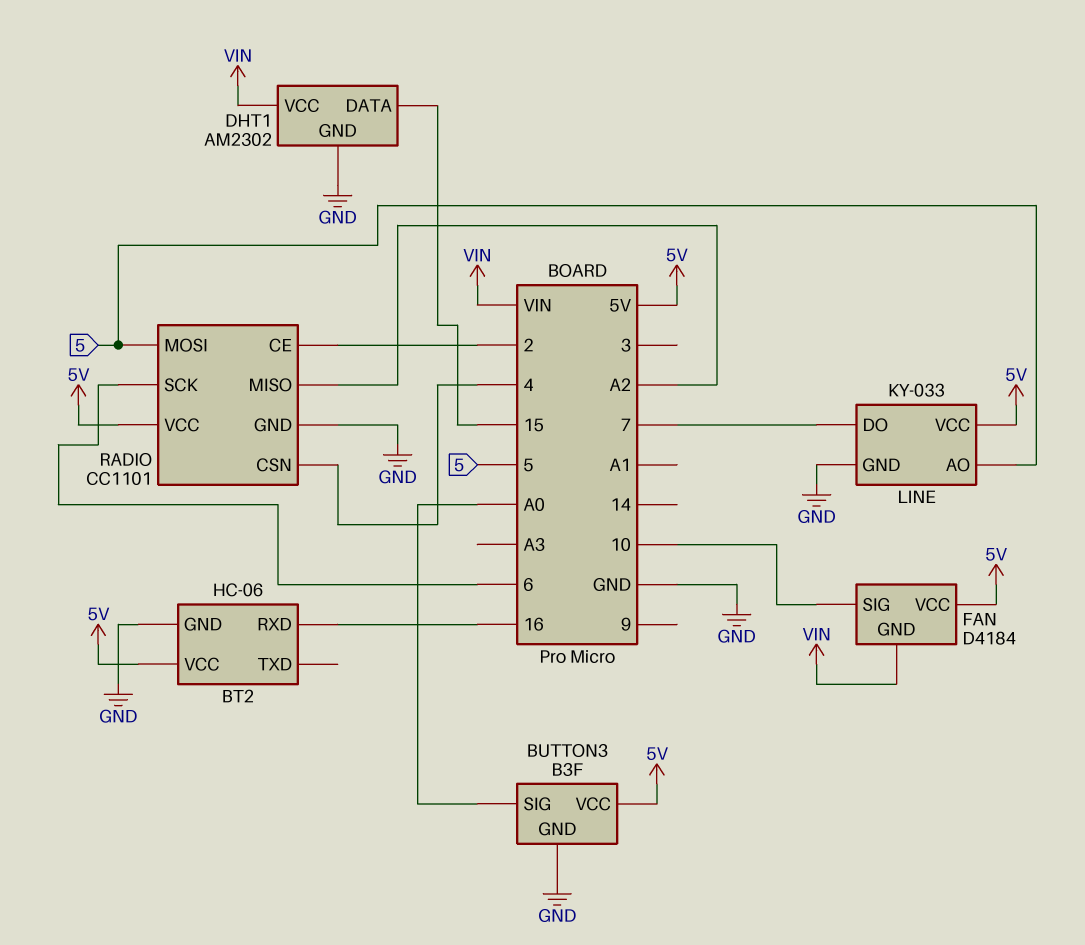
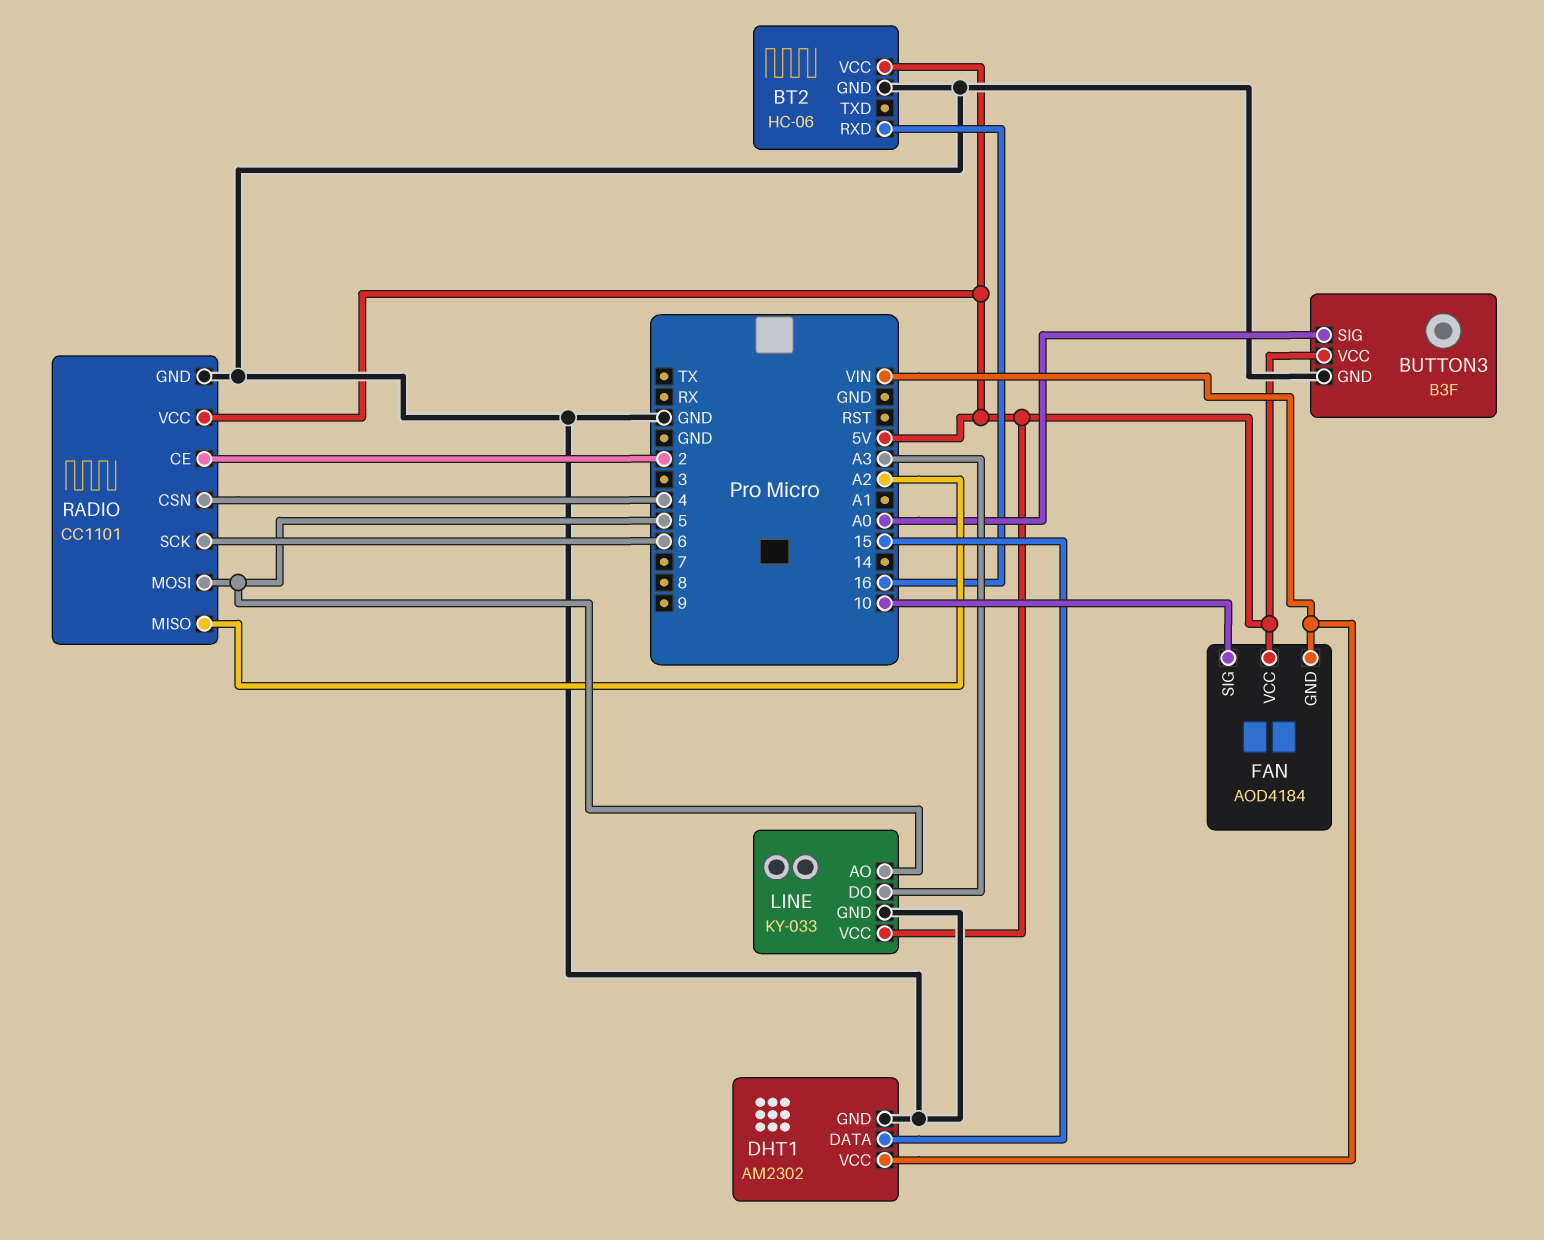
FAN: D4184 -> AOD4184
LINE pin DO: 7 -> A3

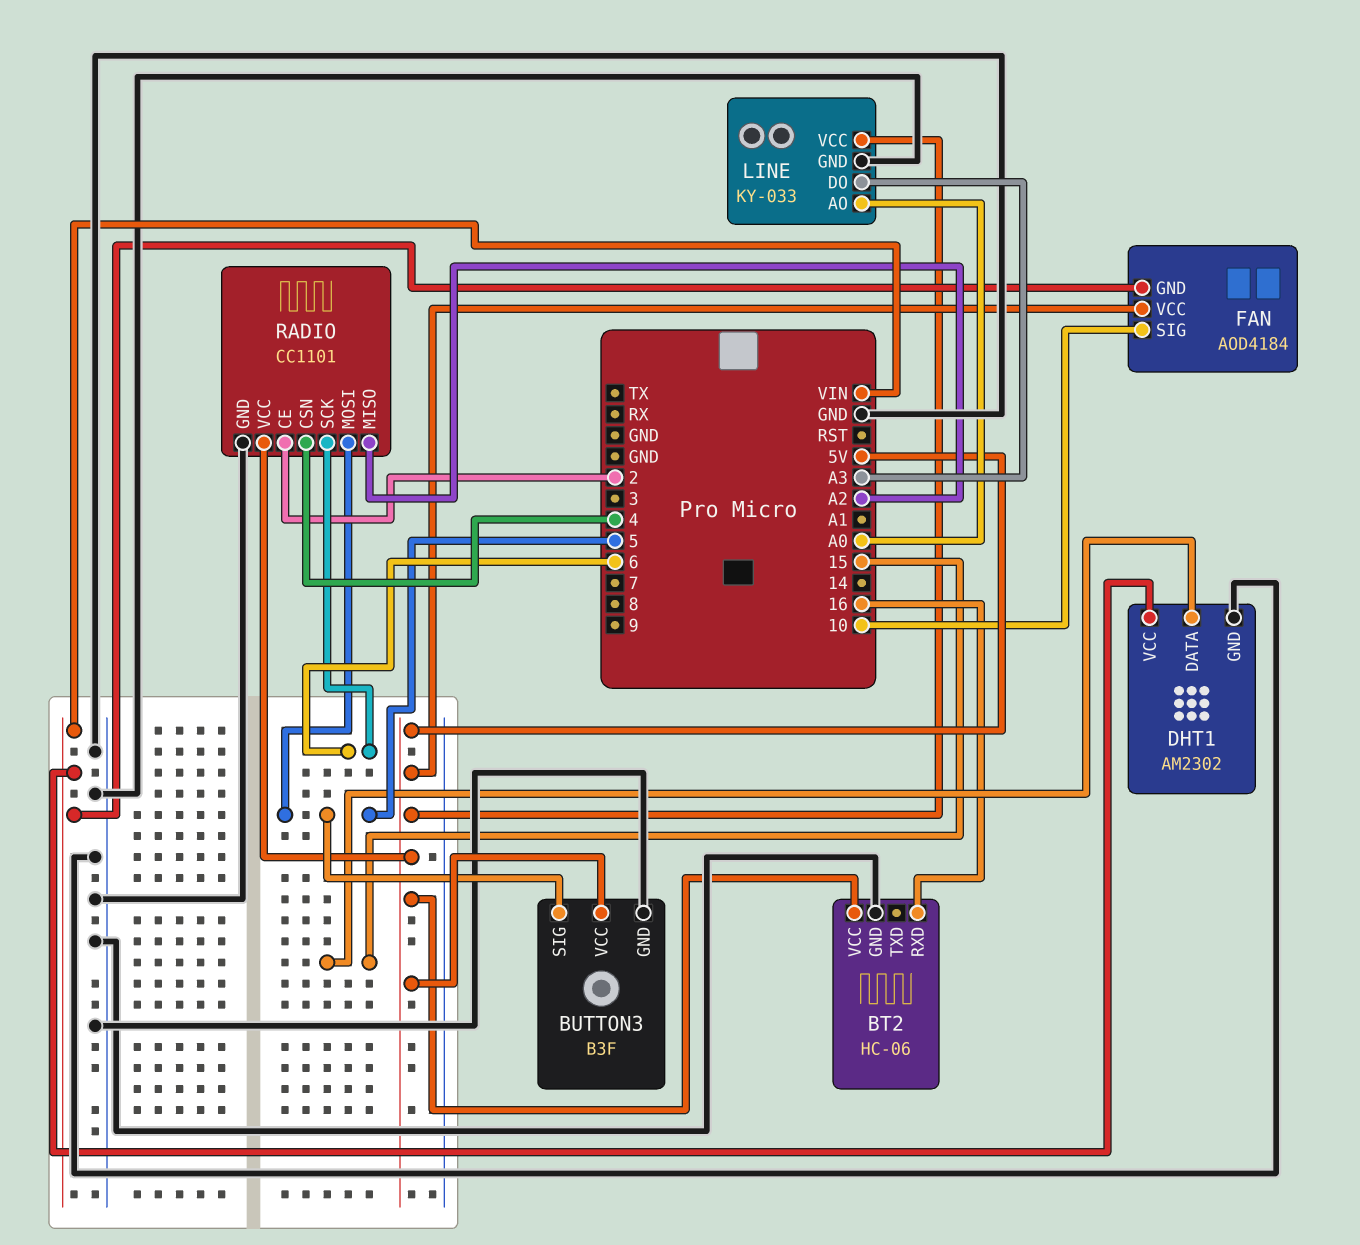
BUTTON3 pin SIG: A0 -> 5
LINE pin AO: 5 -> A0

